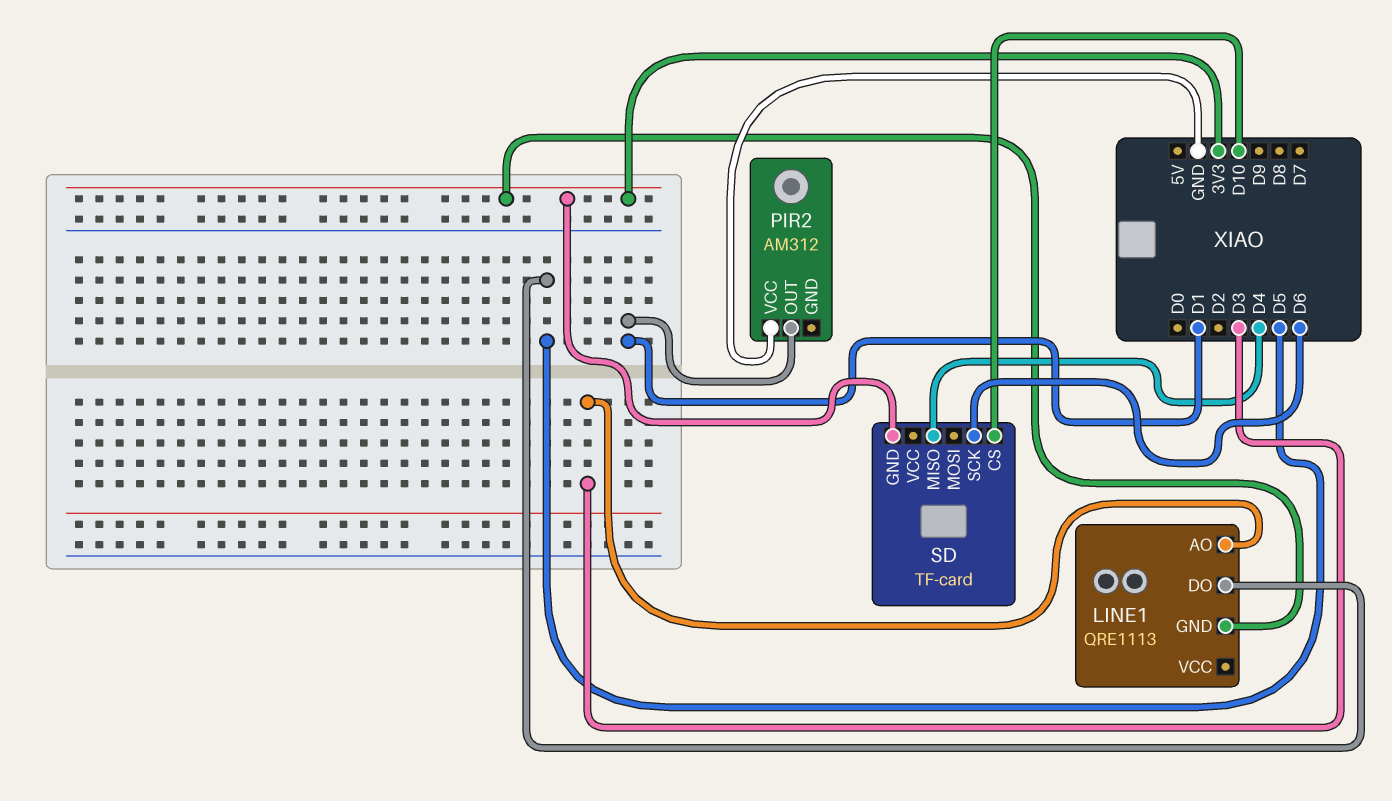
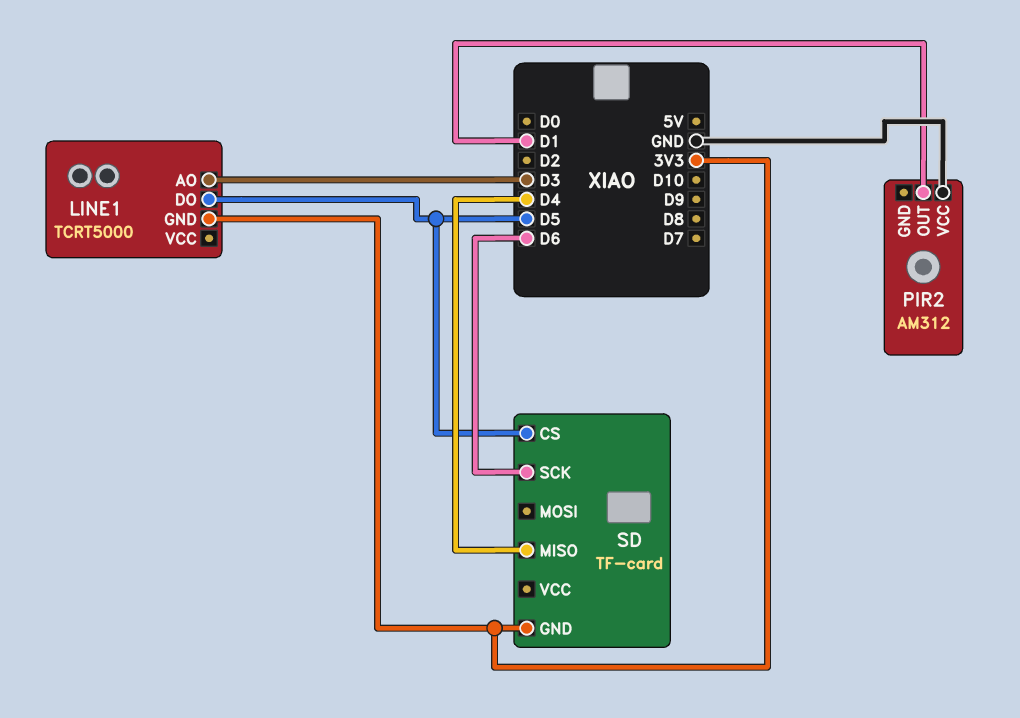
LINE1: QRE1113 -> TCRT5000
SD pin CS: D10 -> D5

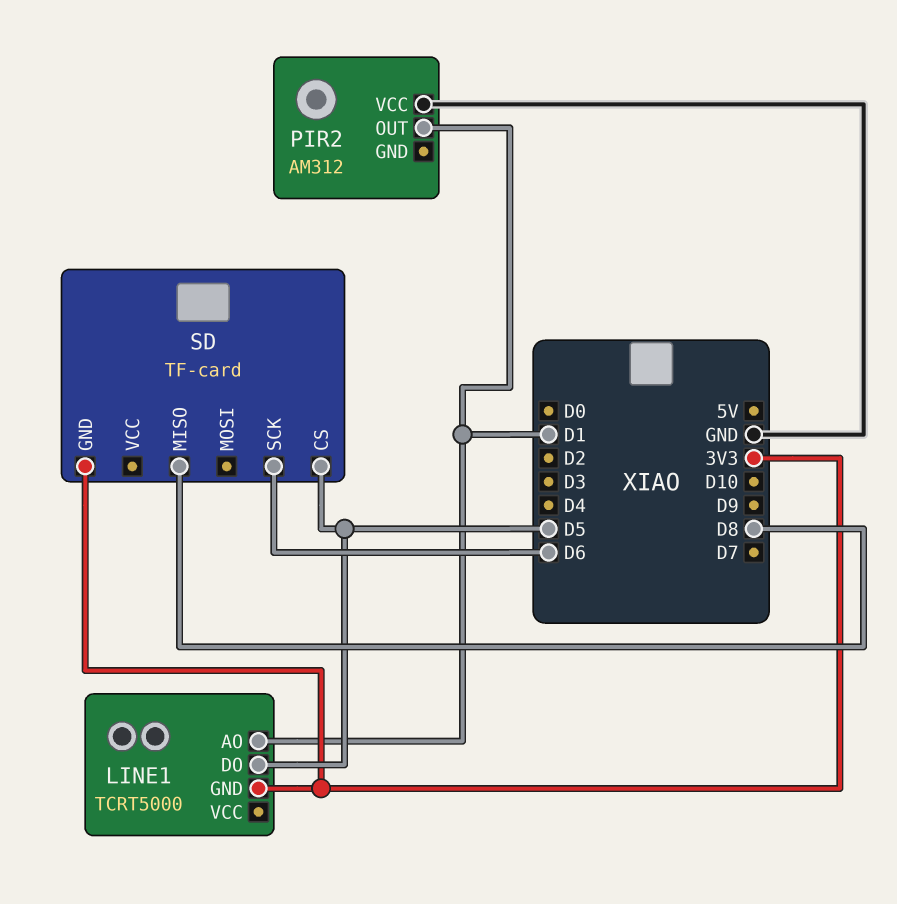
LINE1 pin AO: D3 -> D1
SD pin MISO: D4 -> D8

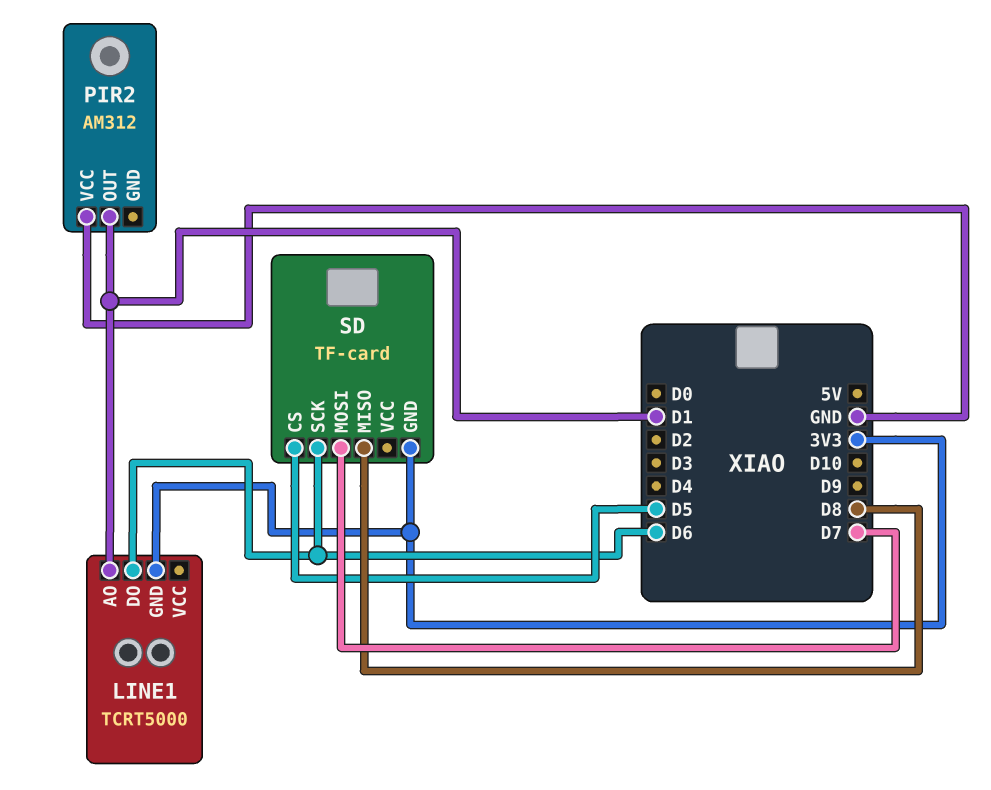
LINE1 pin DO: D5 -> D6
SD pin MOSI: none -> D7

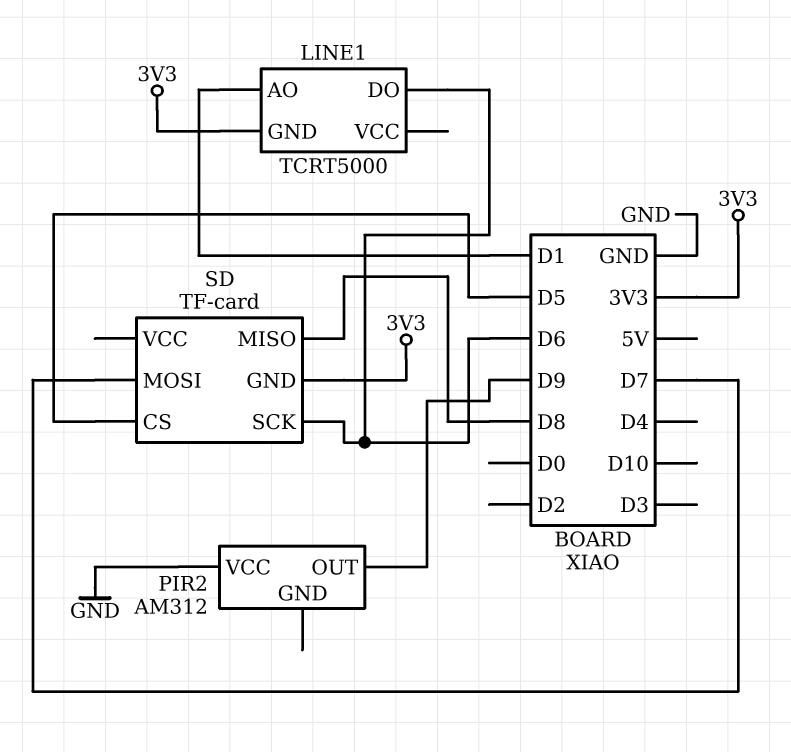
PIR2 pin OUT: D1 -> D9

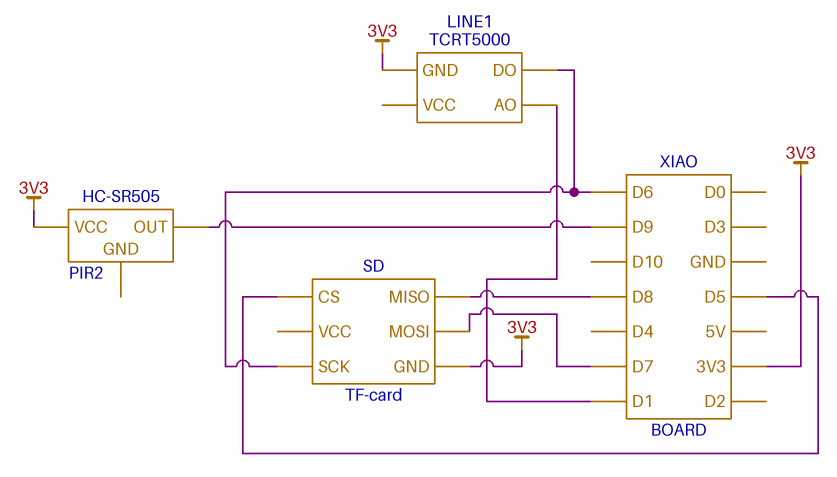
PIR2: AM312 -> HC-SR505
PIR2 pin VCC: GND -> 3V3

